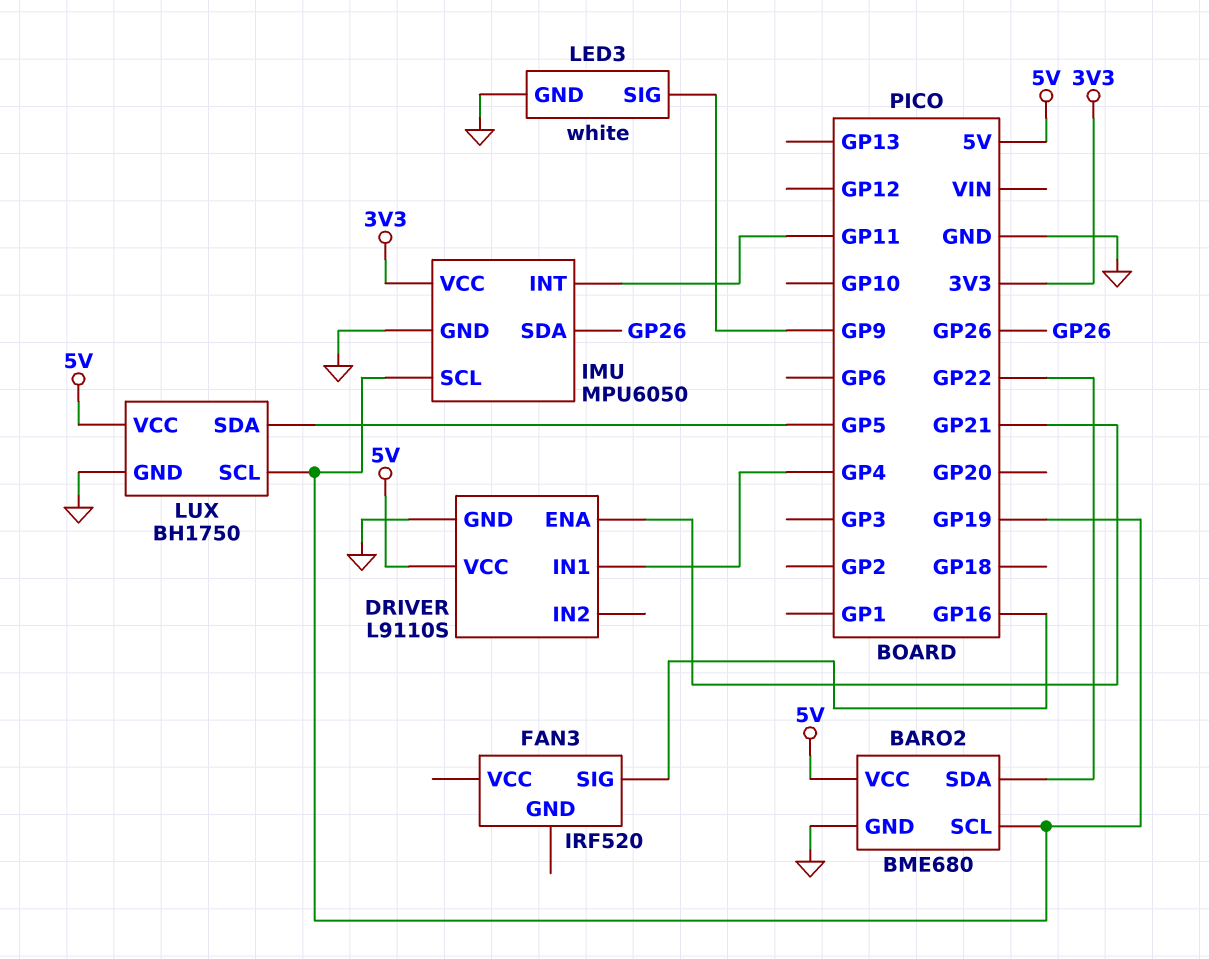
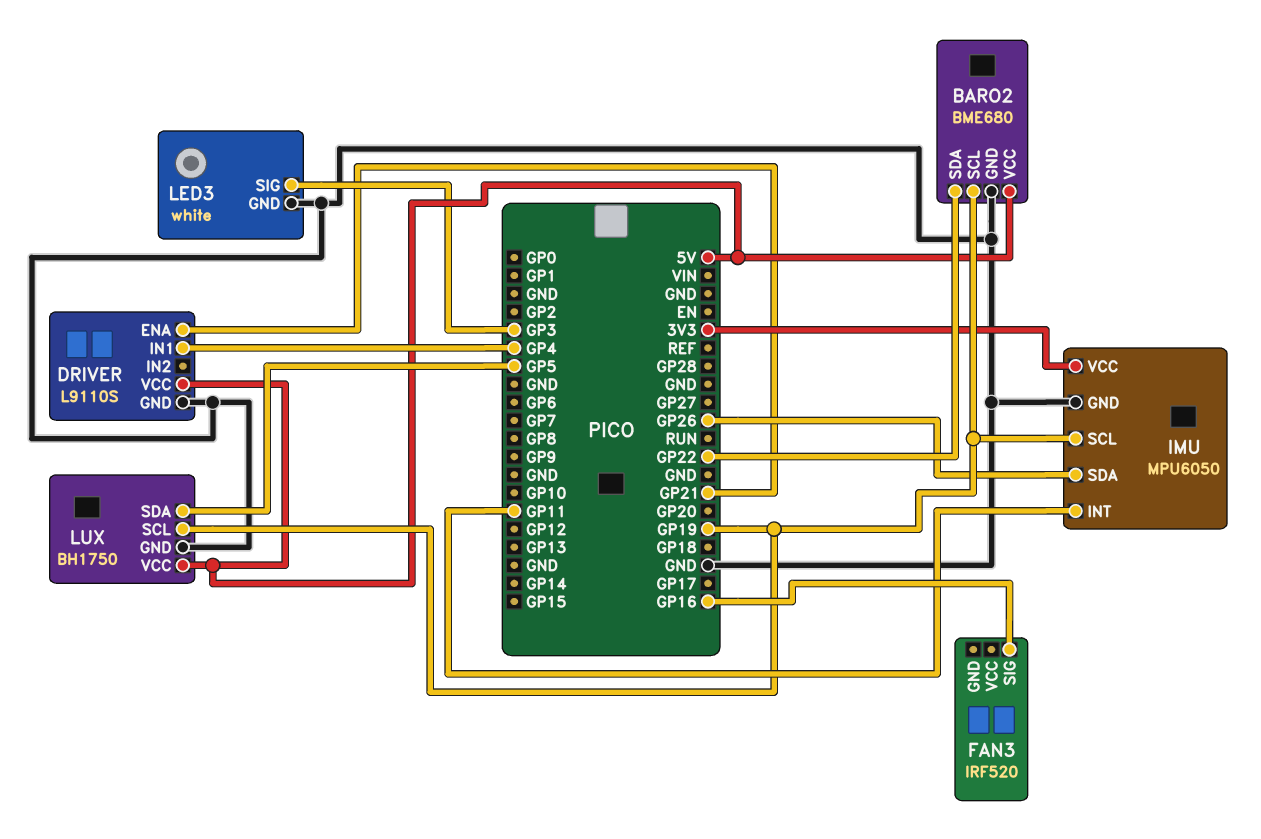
LED3 pin SIG: GP9 -> GP3

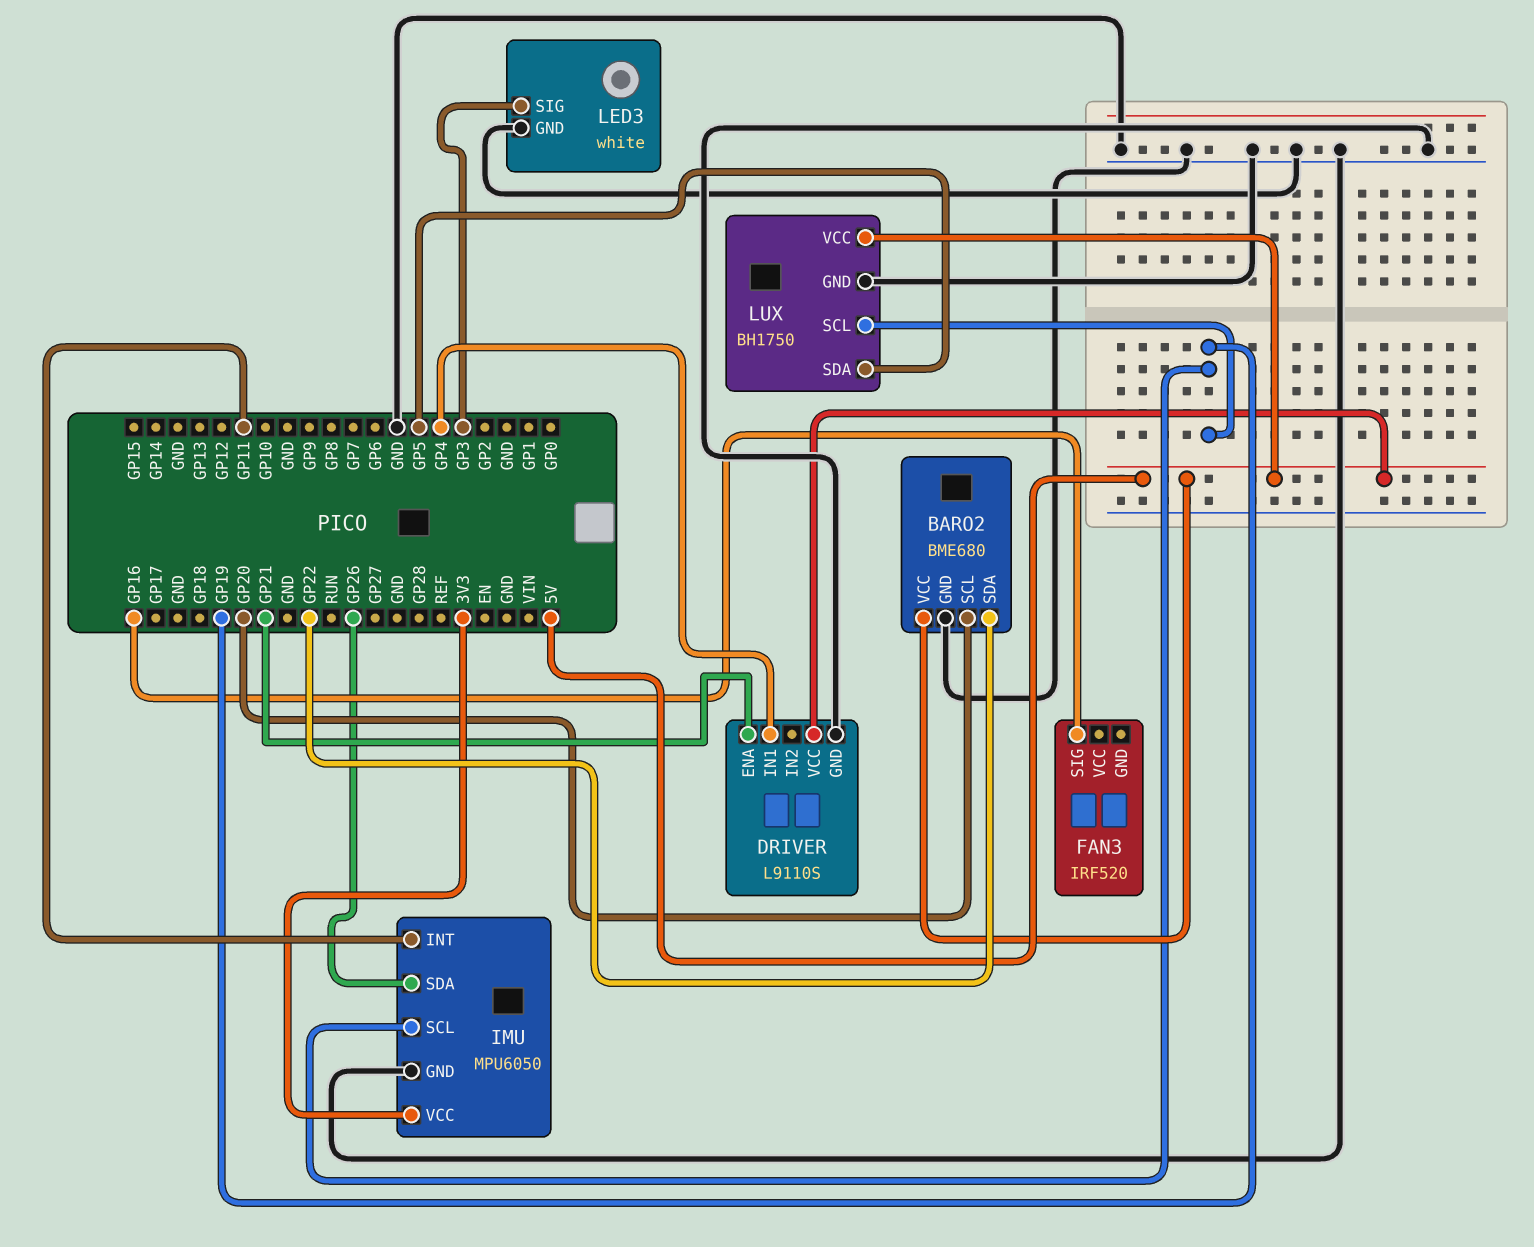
BARO2 pin SCL: GP19 -> GP20

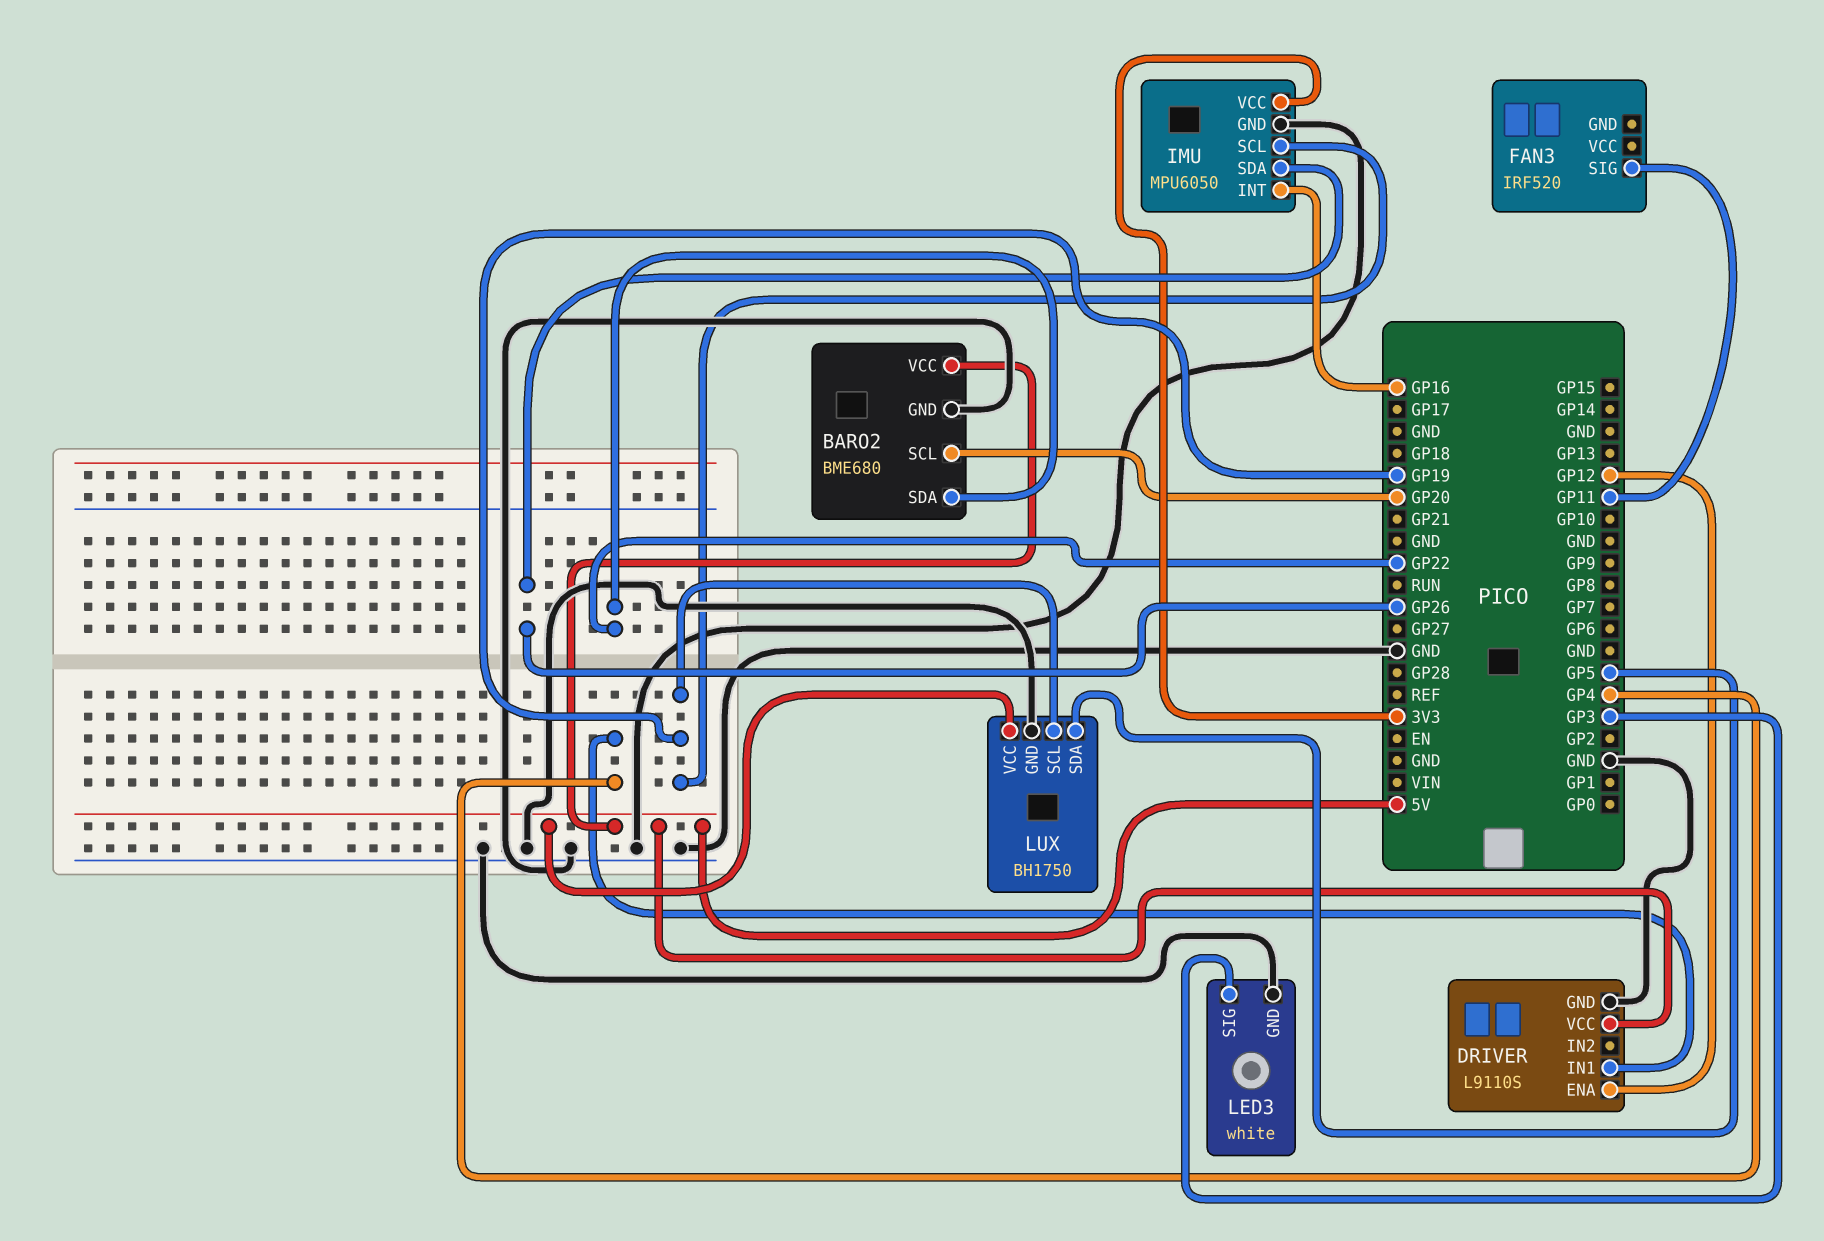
DRIVER pin ENA: GP21 -> GP12
FAN3 pin SIG: GP16 -> GP11
IMU pin INT: GP11 -> GP16

